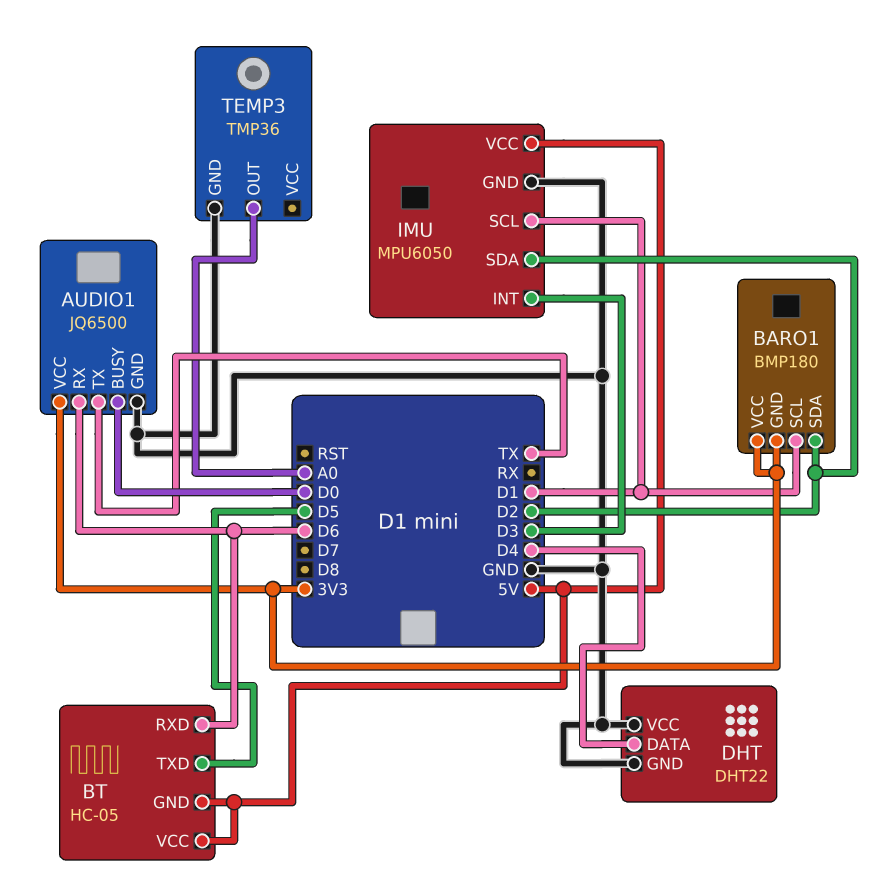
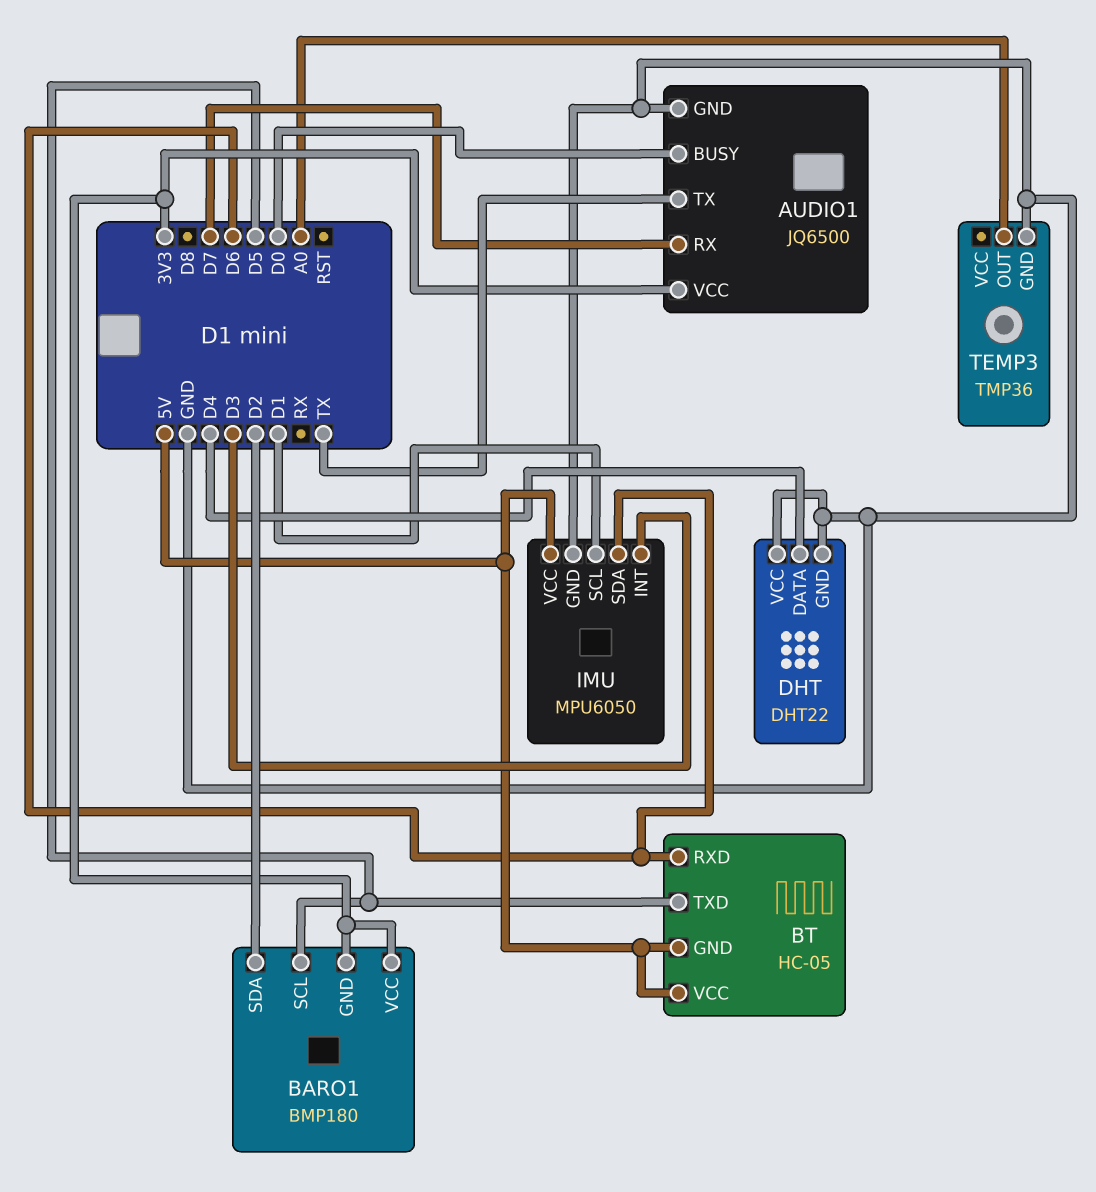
AUDIO1 pin RX: D6 -> D7
BARO1 pin SCL: D1 -> D5
IMU pin SDA: D2 -> D6

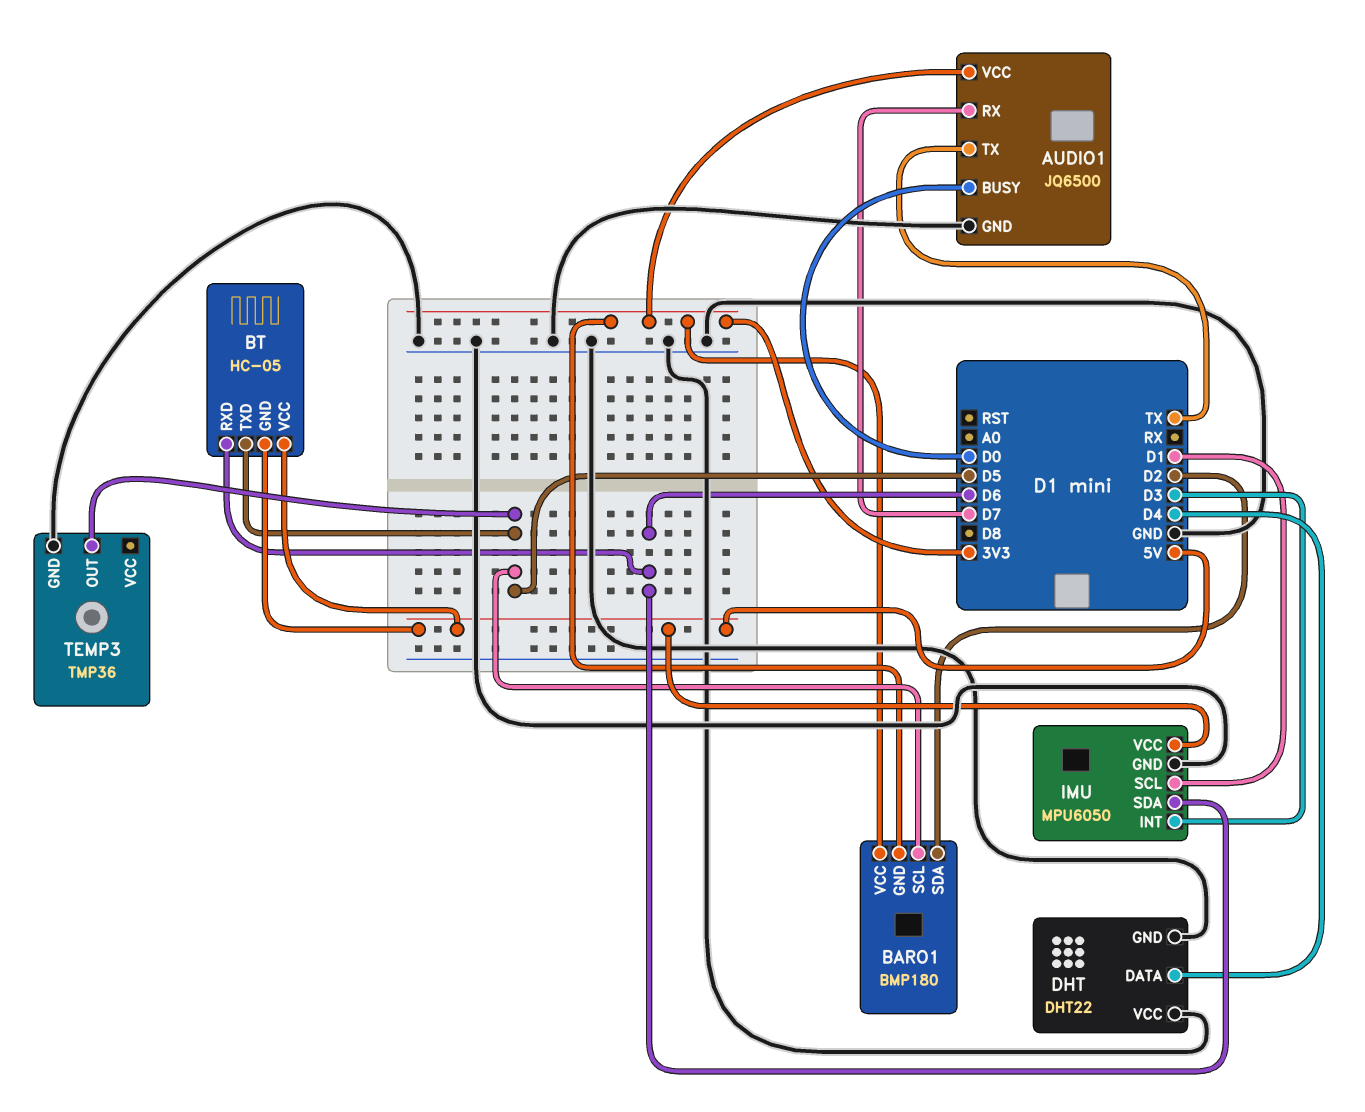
TEMP3 pin OUT: A0 -> D5

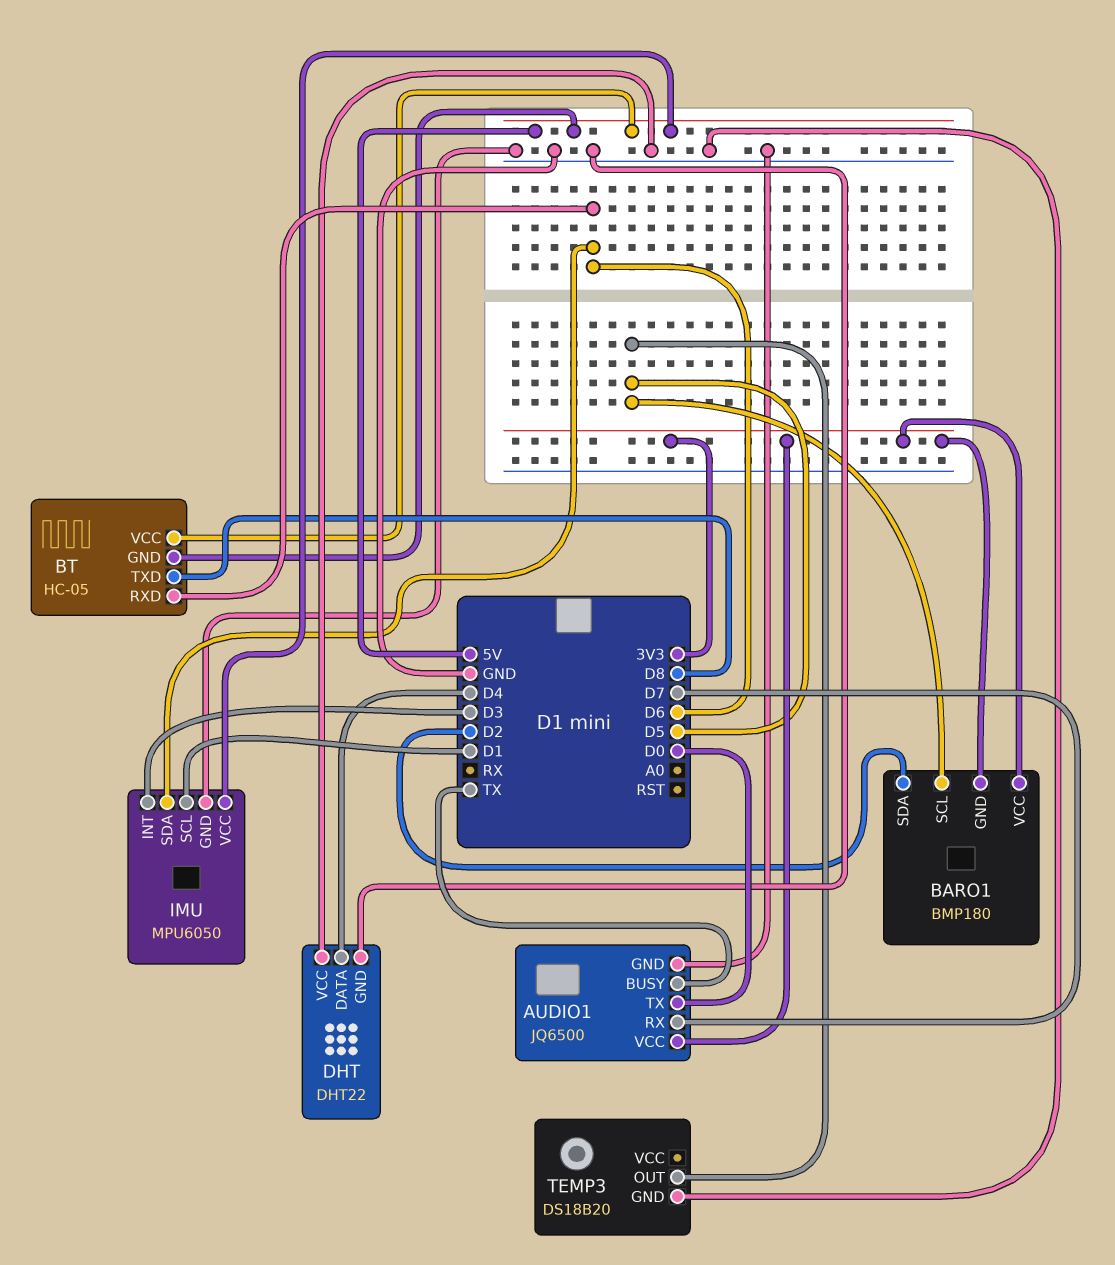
AUDIO1 pin BUSY: D0 -> TX
AUDIO1 pin TX: TX -> D0
BT pin TXD: D5 -> D8
TEMP3: TMP36 -> DS18B20

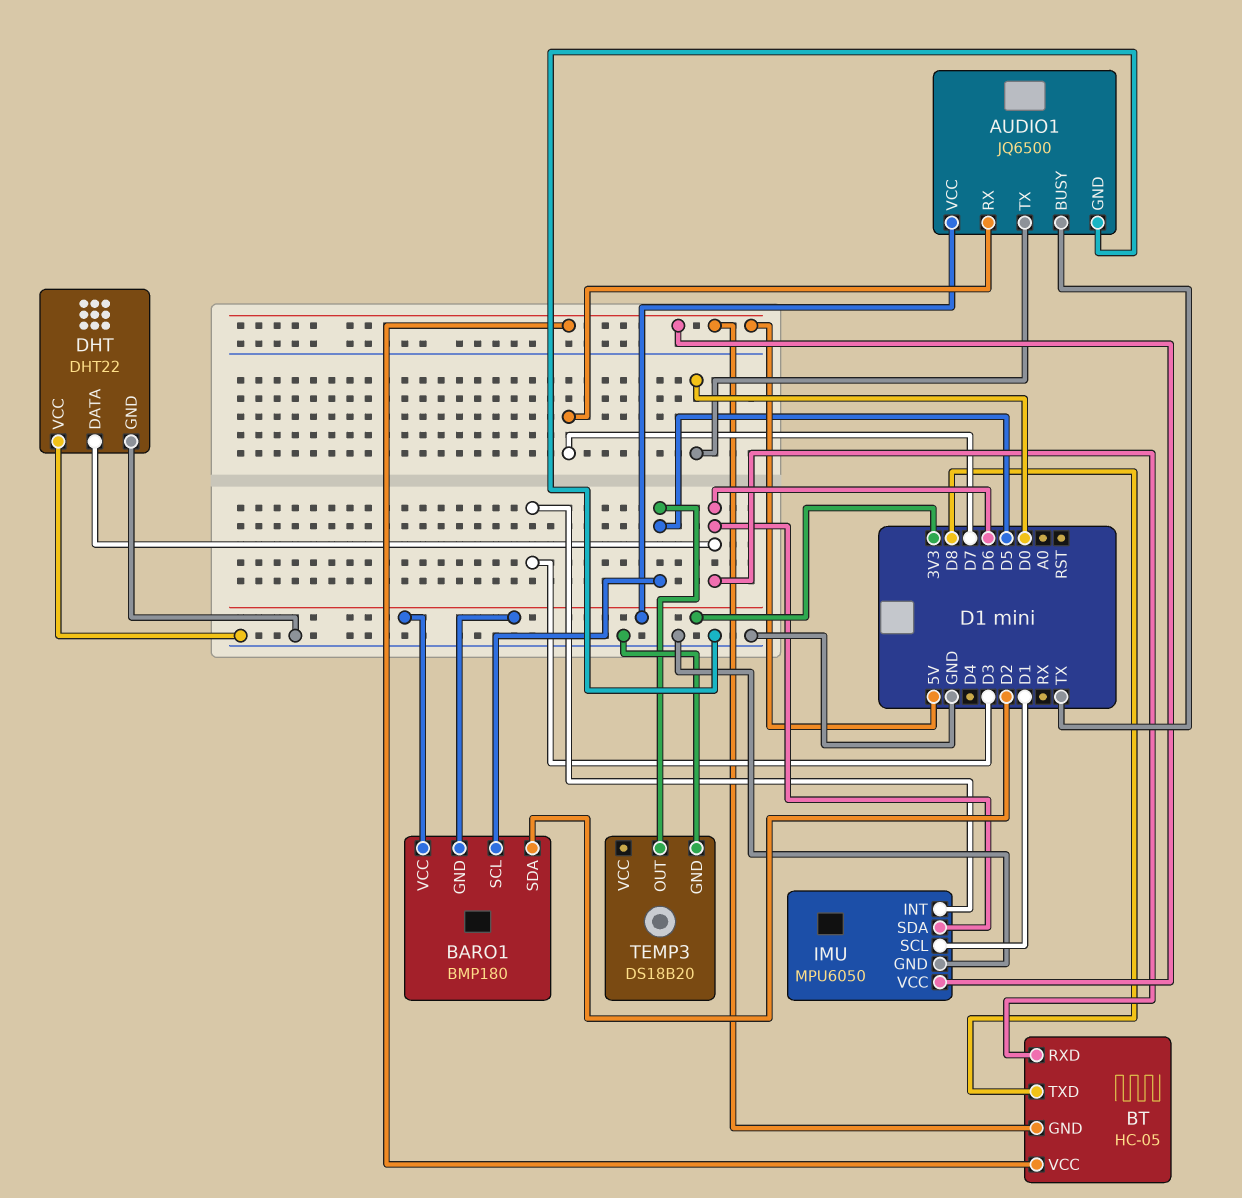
DHT pin DATA: D4 -> D6

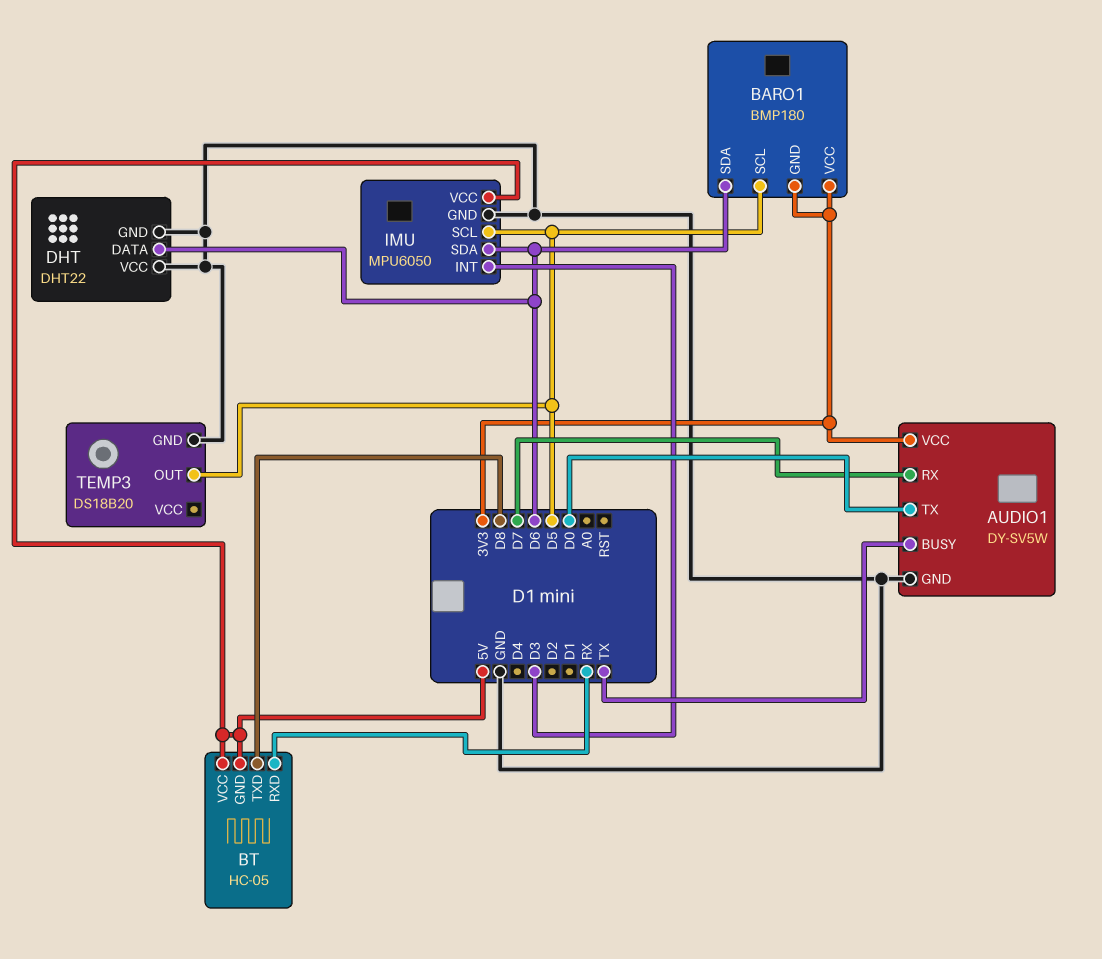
AUDIO1: JQ6500 -> DY-SV5W
BARO1 pin SDA: D2 -> D6
BT pin RXD: D6 -> RX
IMU pin SCL: D1 -> D5

